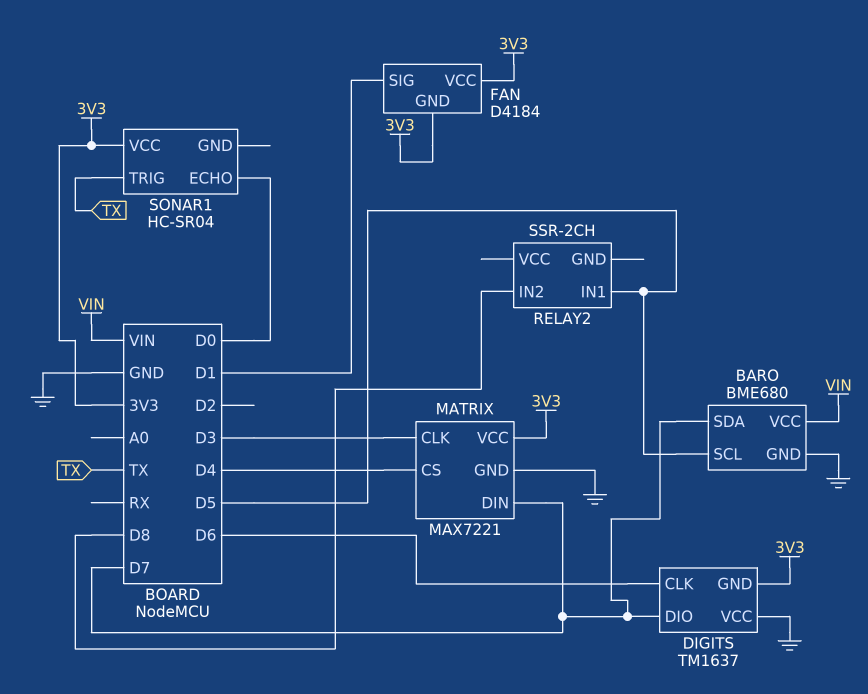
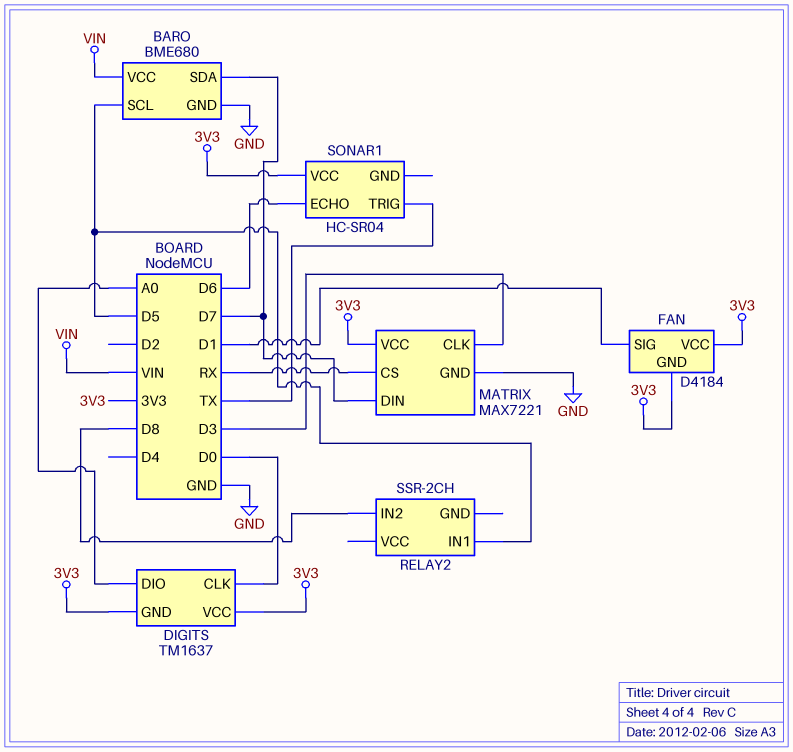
DIGITS pin CLK: D6 -> D0
DIGITS pin DIO: D7 -> A0
DIGITS pin VCC: GND -> 3V3
MATRIX pin CS: D4 -> RX
SONAR1 pin ECHO: D0 -> D6

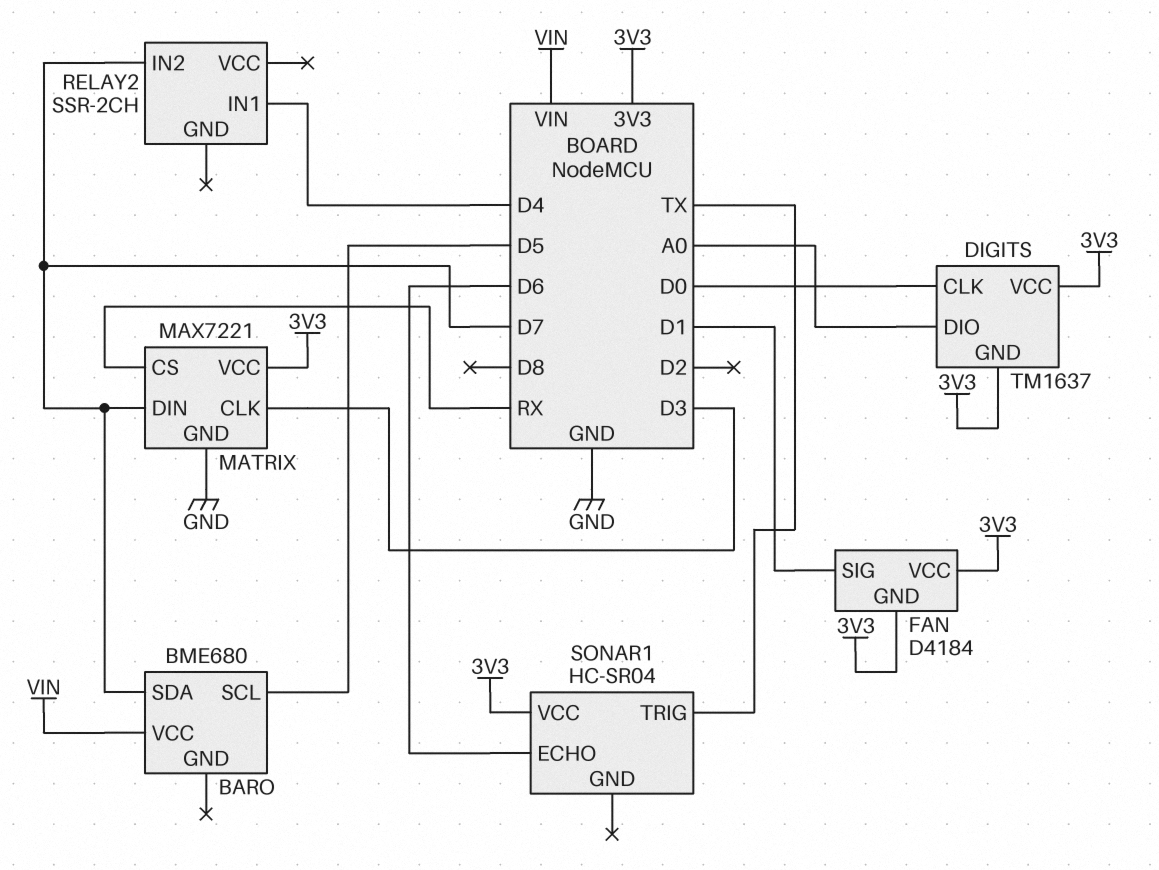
BARO pin GND: GND -> none
RELAY2 pin IN1: D5 -> D4
RELAY2 pin IN2: D8 -> D7

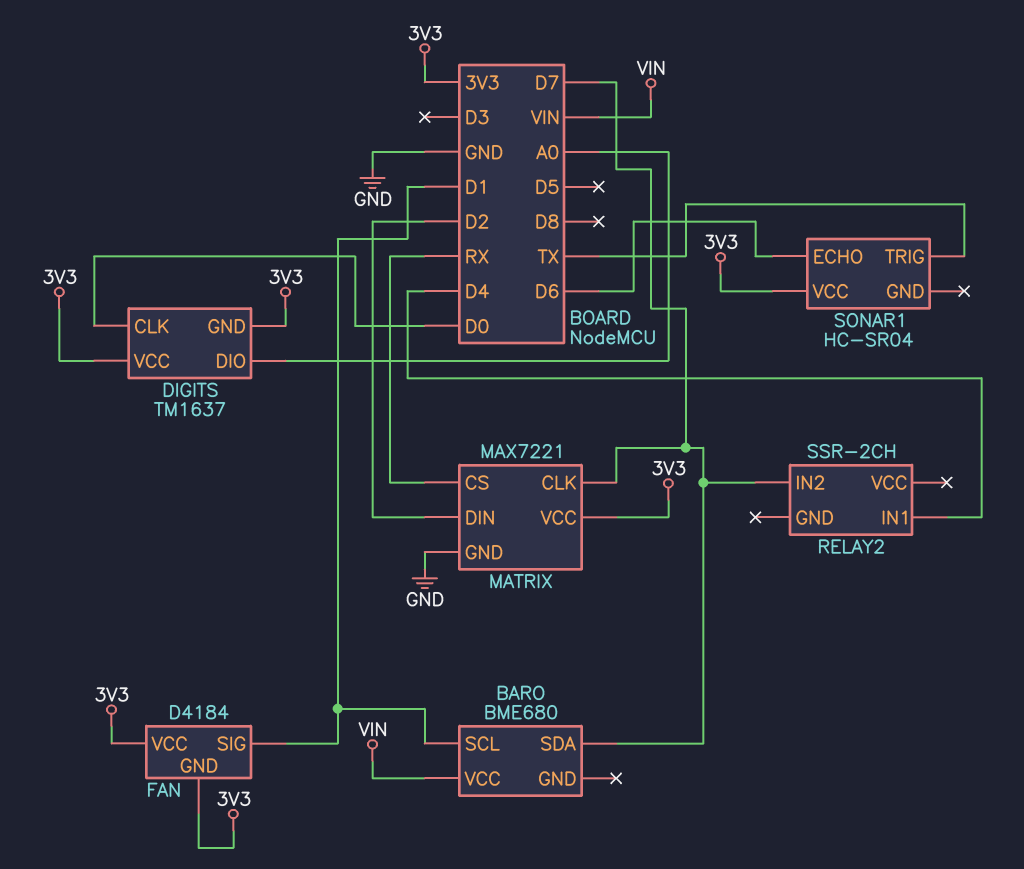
BARO pin SCL: D5 -> D1
MATRIX pin CLK: D3 -> D7
MATRIX pin DIN: D7 -> D2

